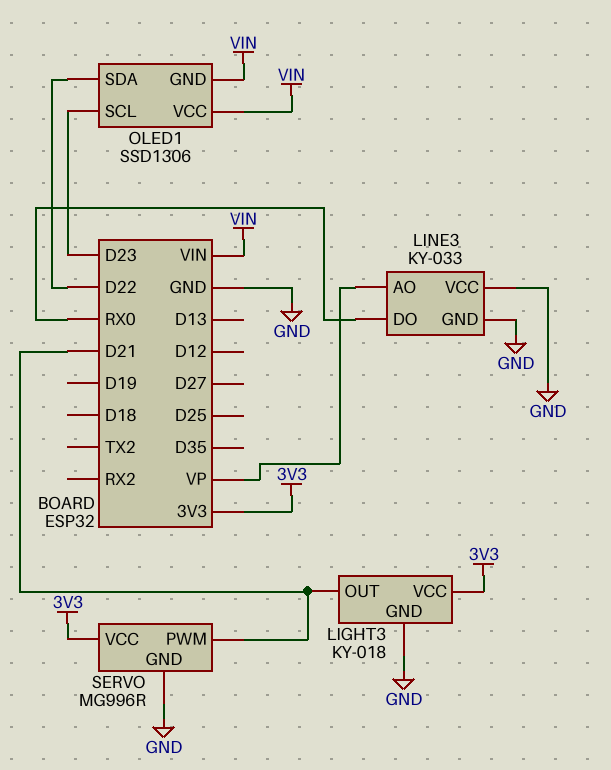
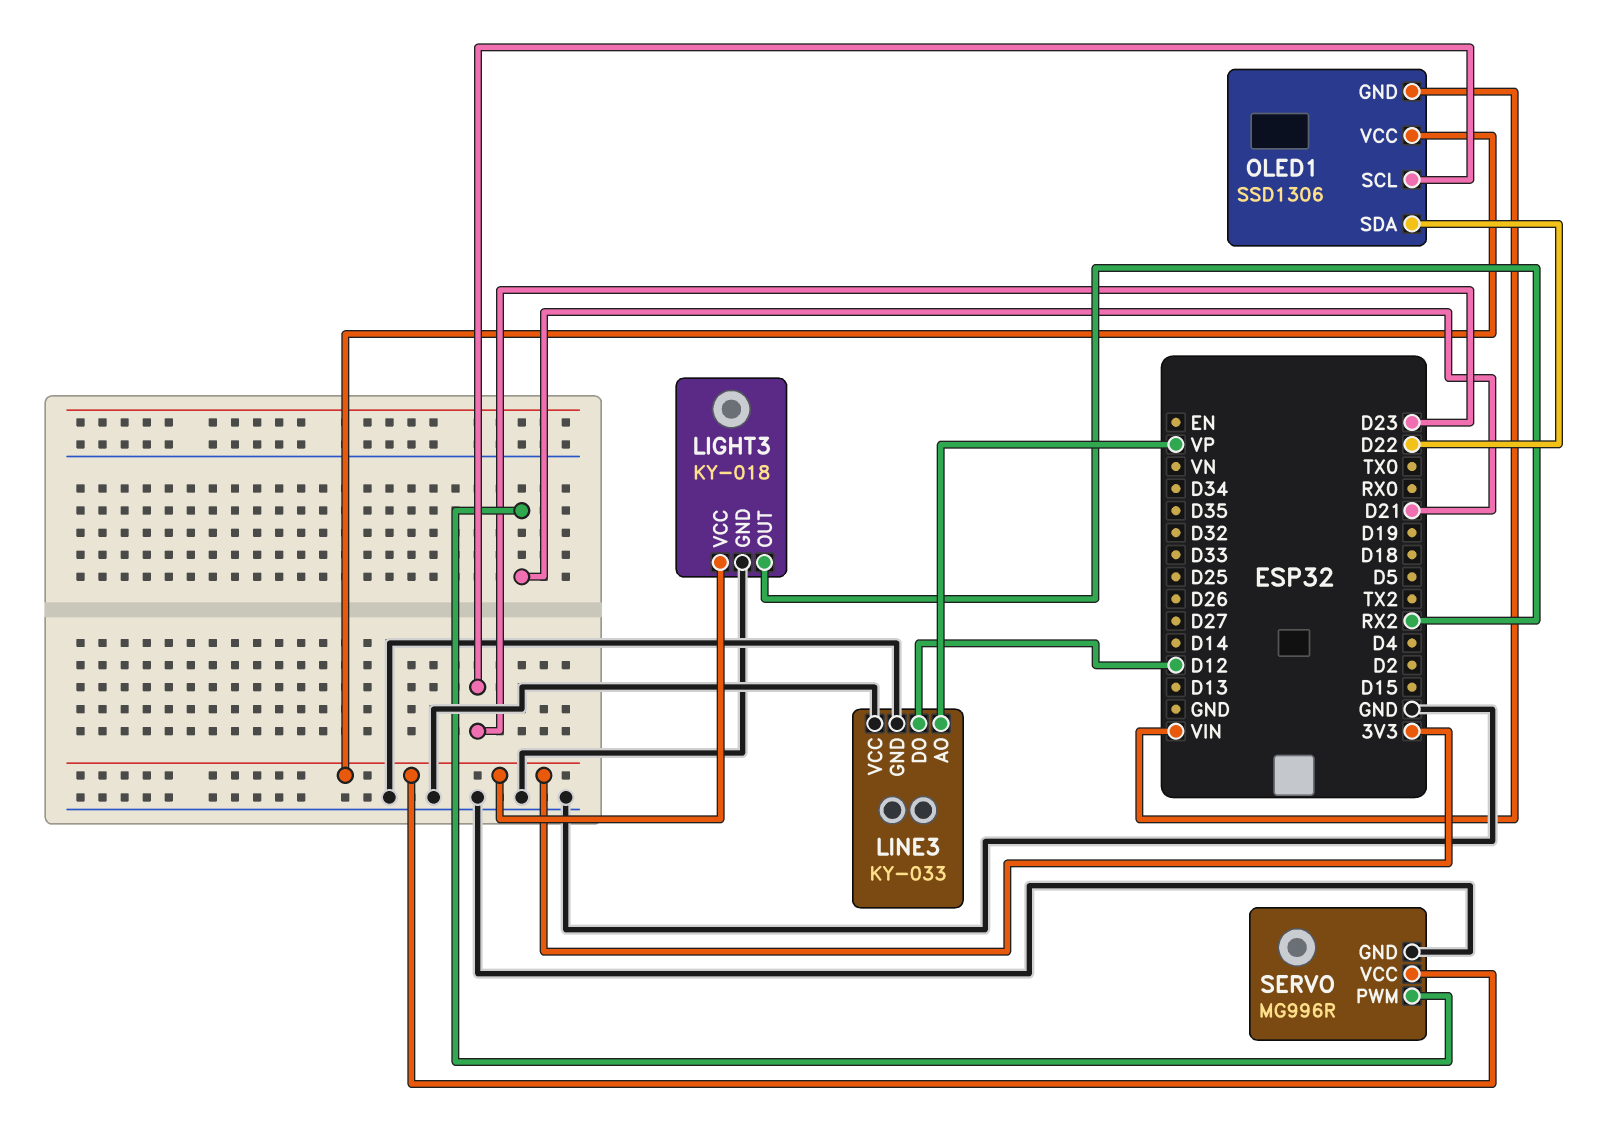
LIGHT3 pin OUT: D21 -> RX2
LINE3 pin DO: RX0 -> D12
OLED1 pin VCC: VIN -> 3V3

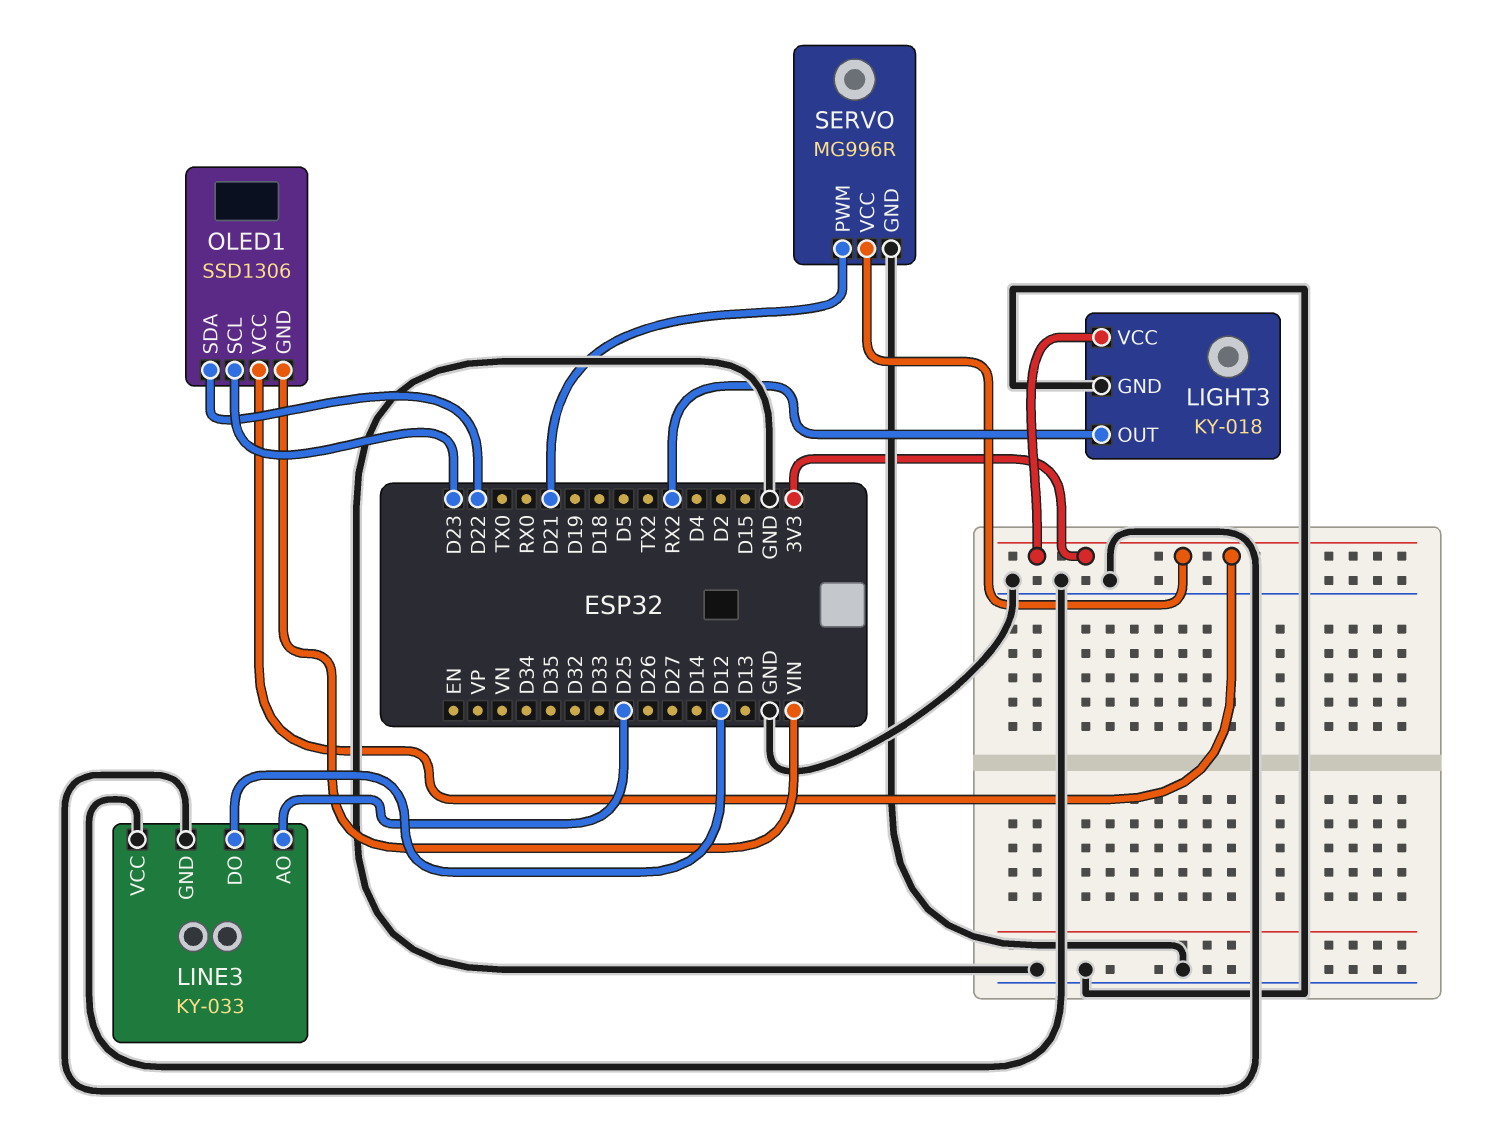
LINE3 pin AO: VP -> D25

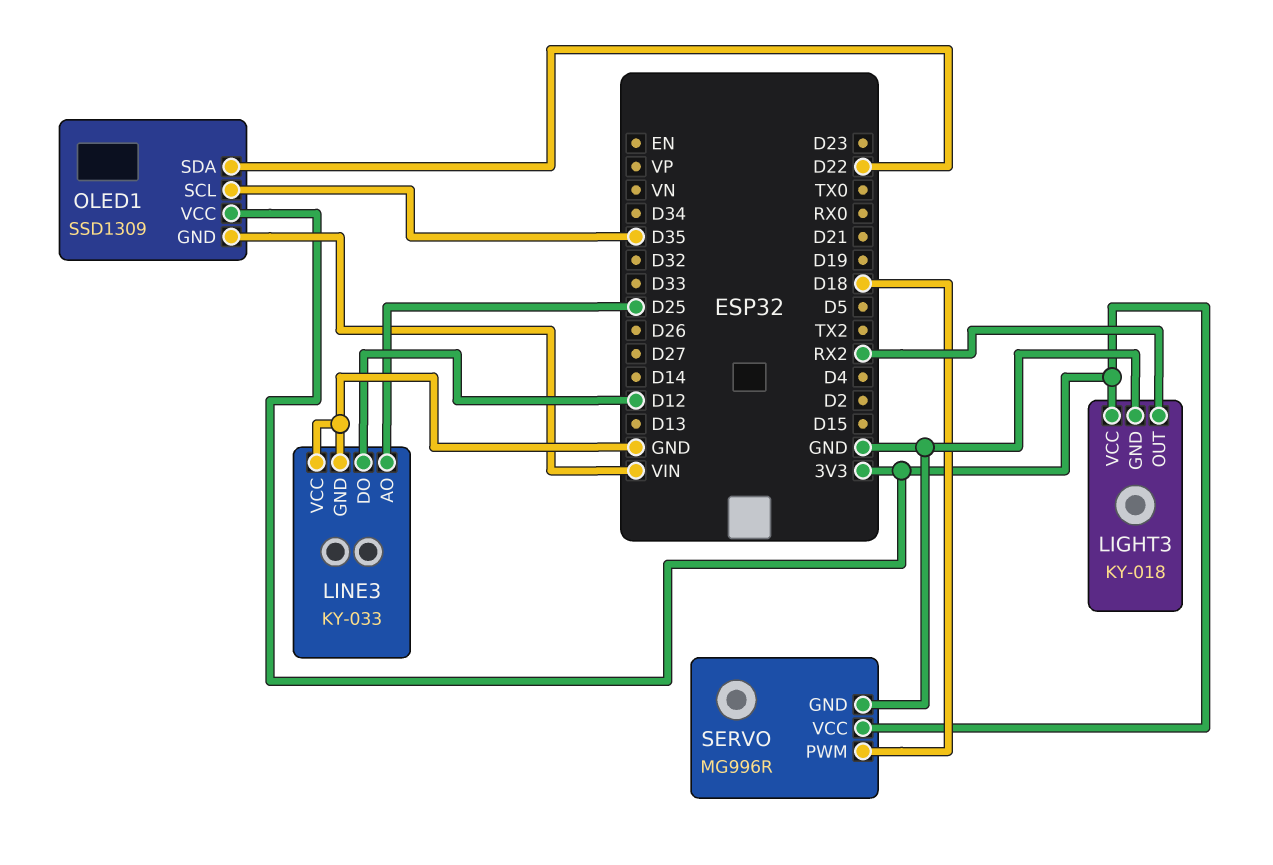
OLED1: SSD1306 -> SSD1309
OLED1 pin SCL: D23 -> D35
SERVO pin PWM: D21 -> D18

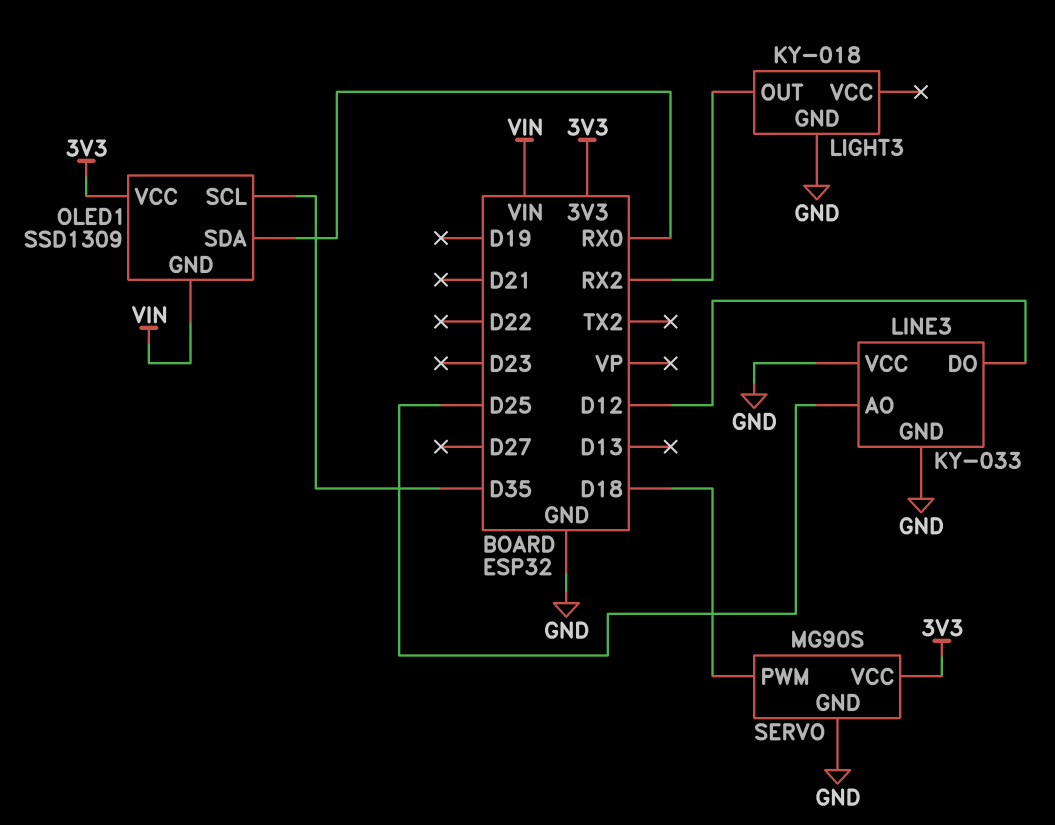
LIGHT3 pin VCC: 3V3 -> none
OLED1 pin SDA: D22 -> RX0
SERVO: MG996R -> MG90S

